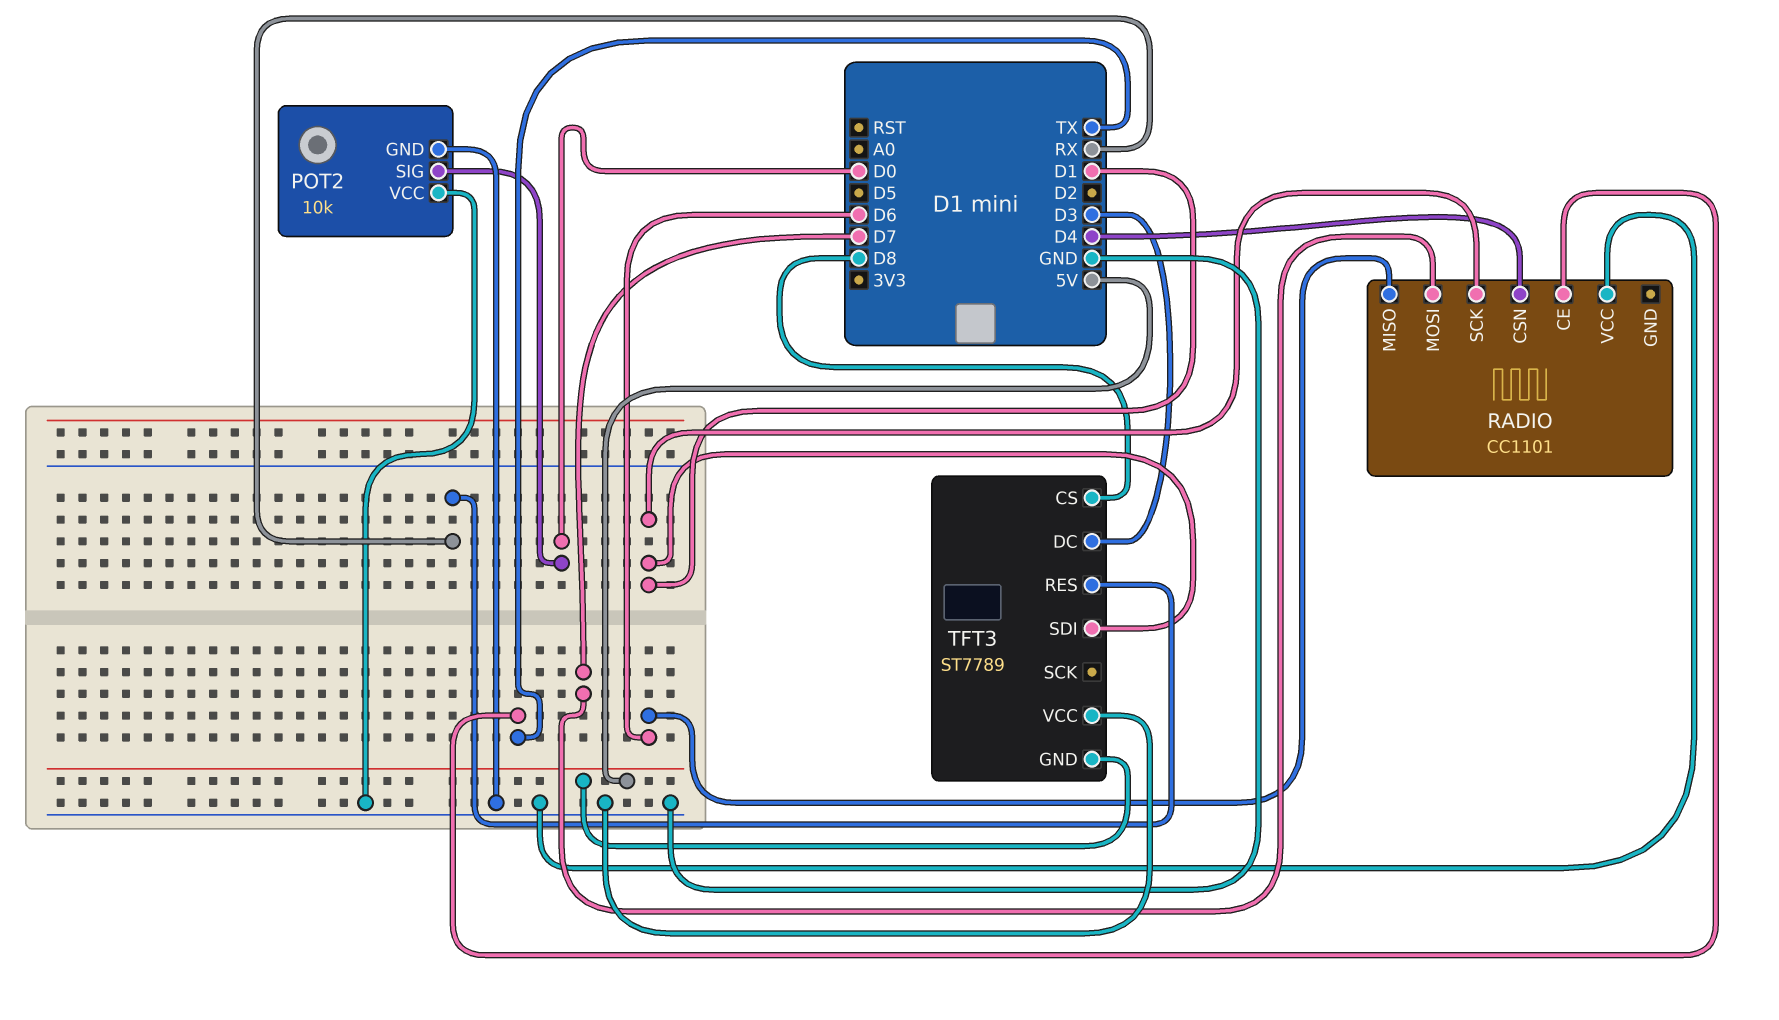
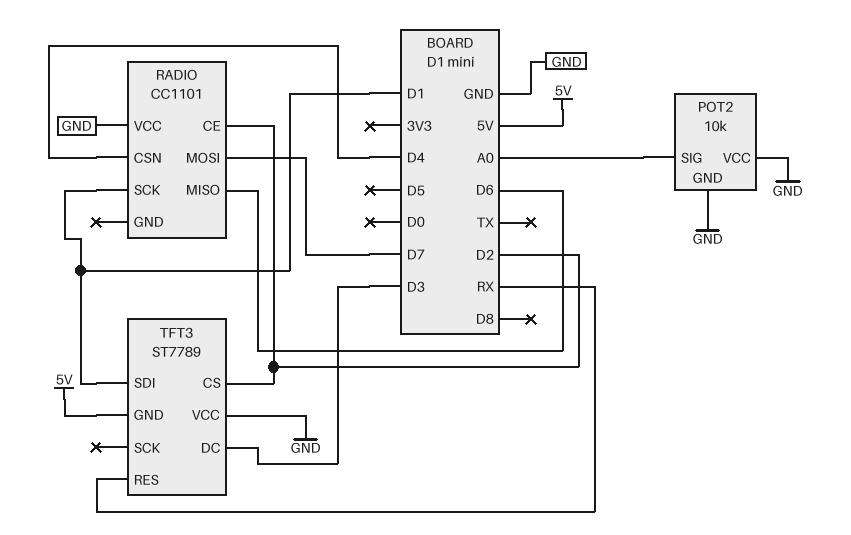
POT2 pin SIG: D0 -> A0
RADIO pin CE: TX -> D2
TFT3 pin CS: D8 -> D2

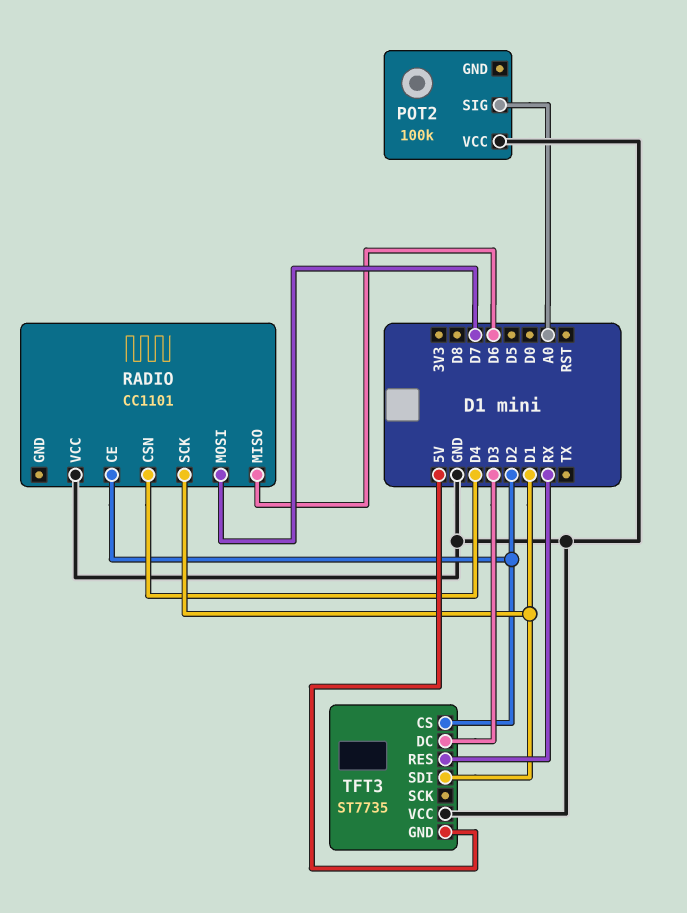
POT2: 10k -> 100k
POT2 pin GND: GND -> none
TFT3: ST7789 -> ST7735

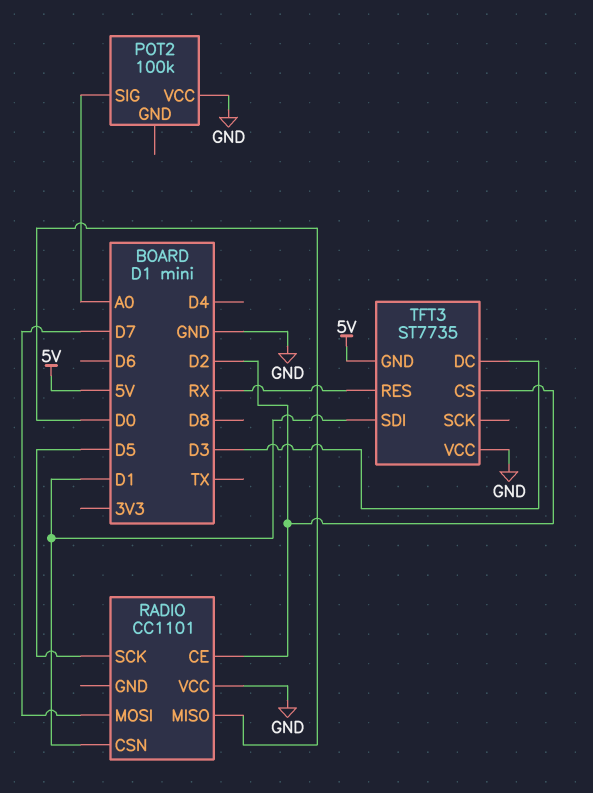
RADIO pin CSN: D4 -> D1
RADIO pin MISO: D6 -> D0
RADIO pin SCK: D1 -> D5

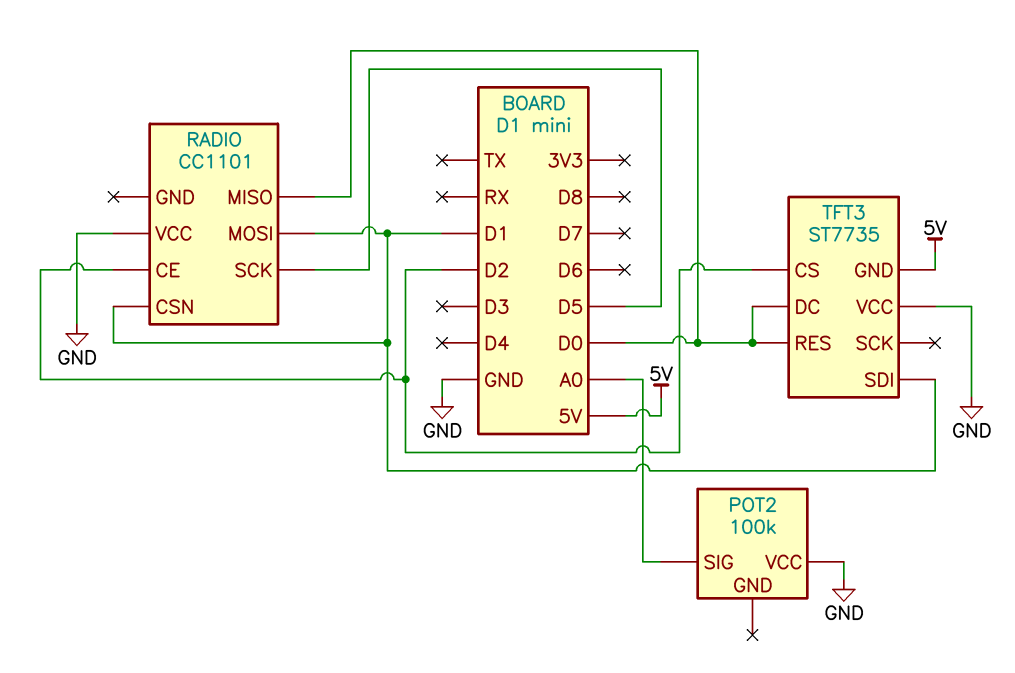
RADIO pin MOSI: D7 -> D1
TFT3 pin DC: D3 -> D0
TFT3 pin RES: RX -> D0

